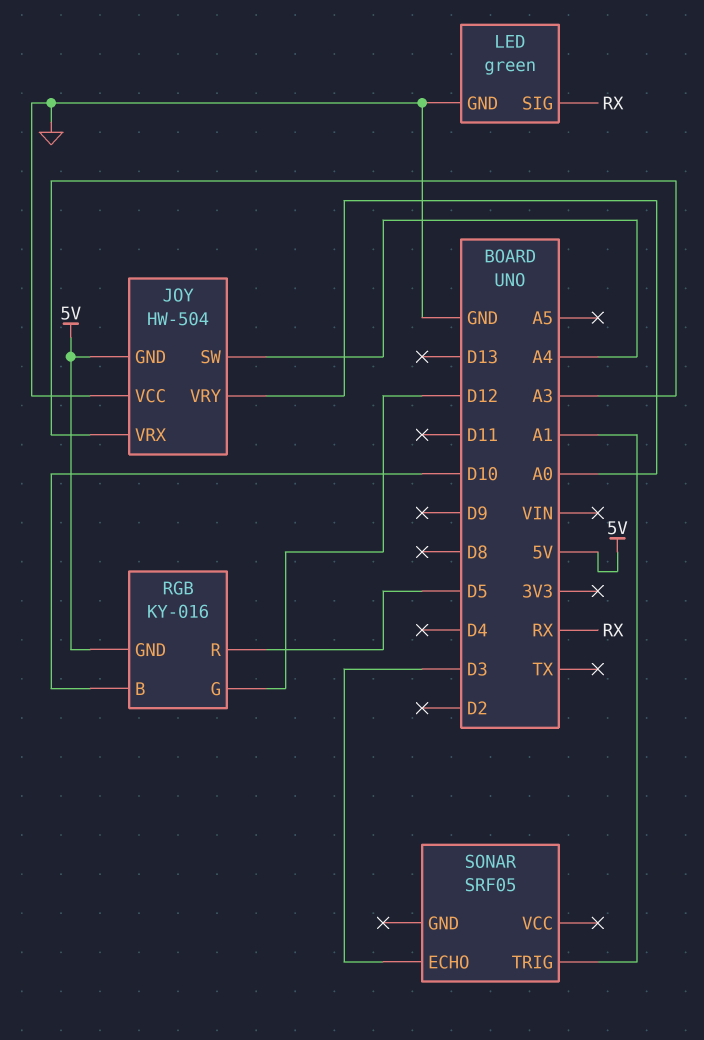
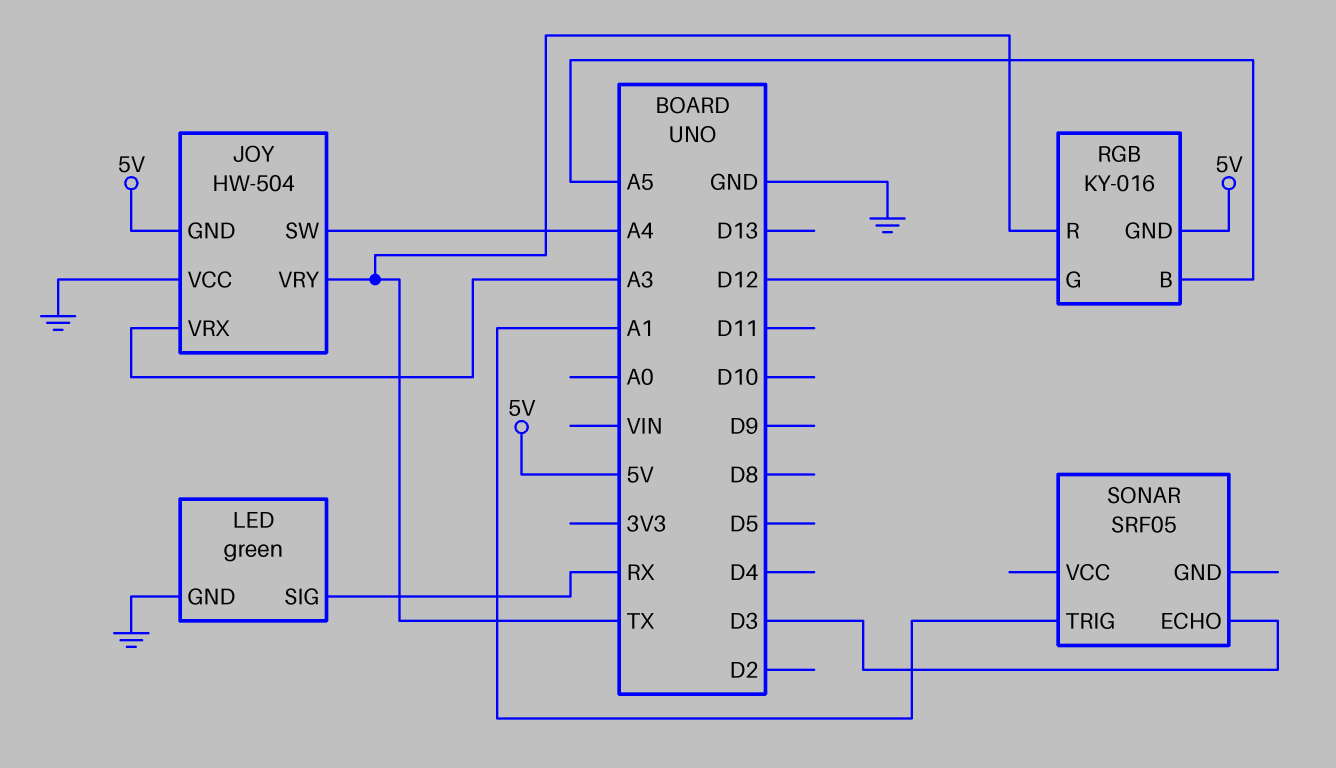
JOY pin VRY: A0 -> TX
RGB pin B: D10 -> A5
RGB pin R: D5 -> TX

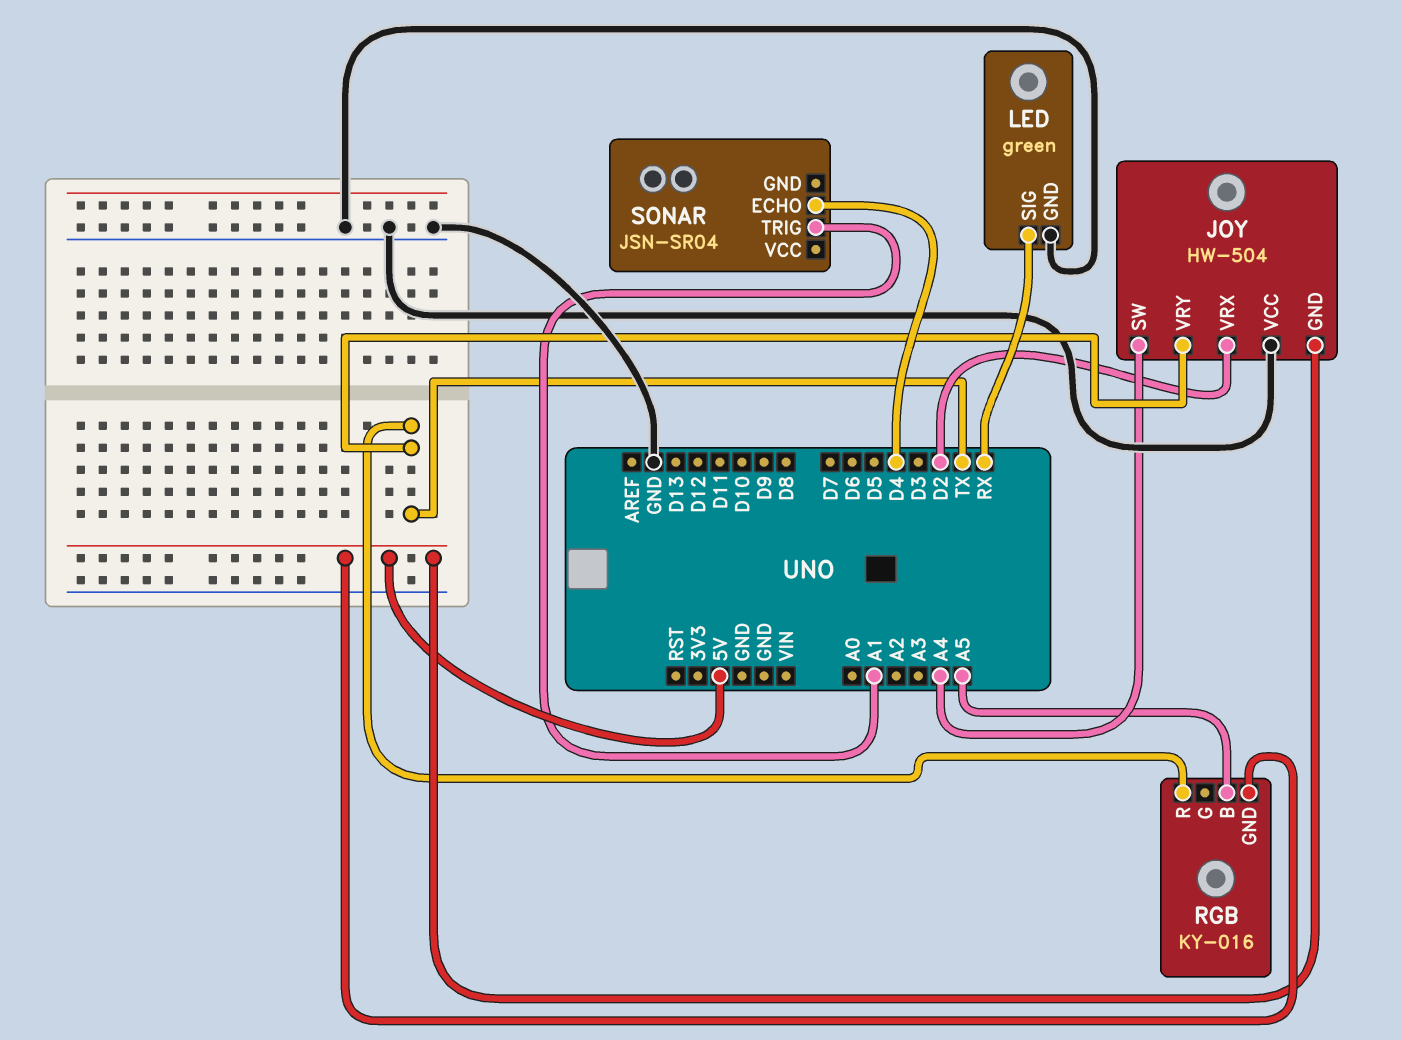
JOY pin VRX: A3 -> D2
RGB pin G: D12 -> none
SONAR: SRF05 -> JSN-SR04
SONAR pin ECHO: D3 -> D4

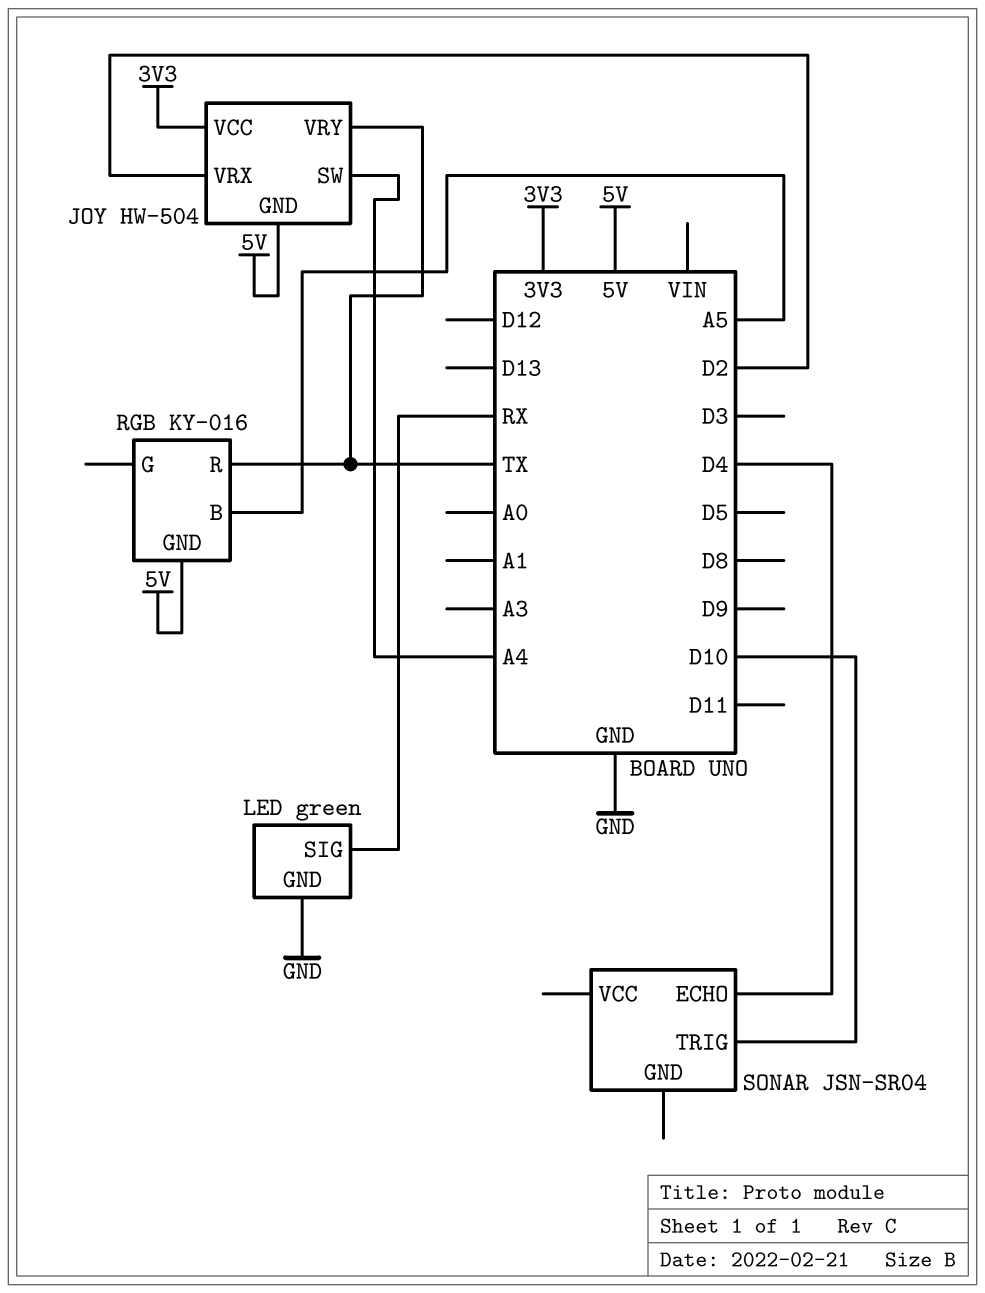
JOY pin VCC: GND -> 3V3
SONAR pin TRIG: A1 -> D10

